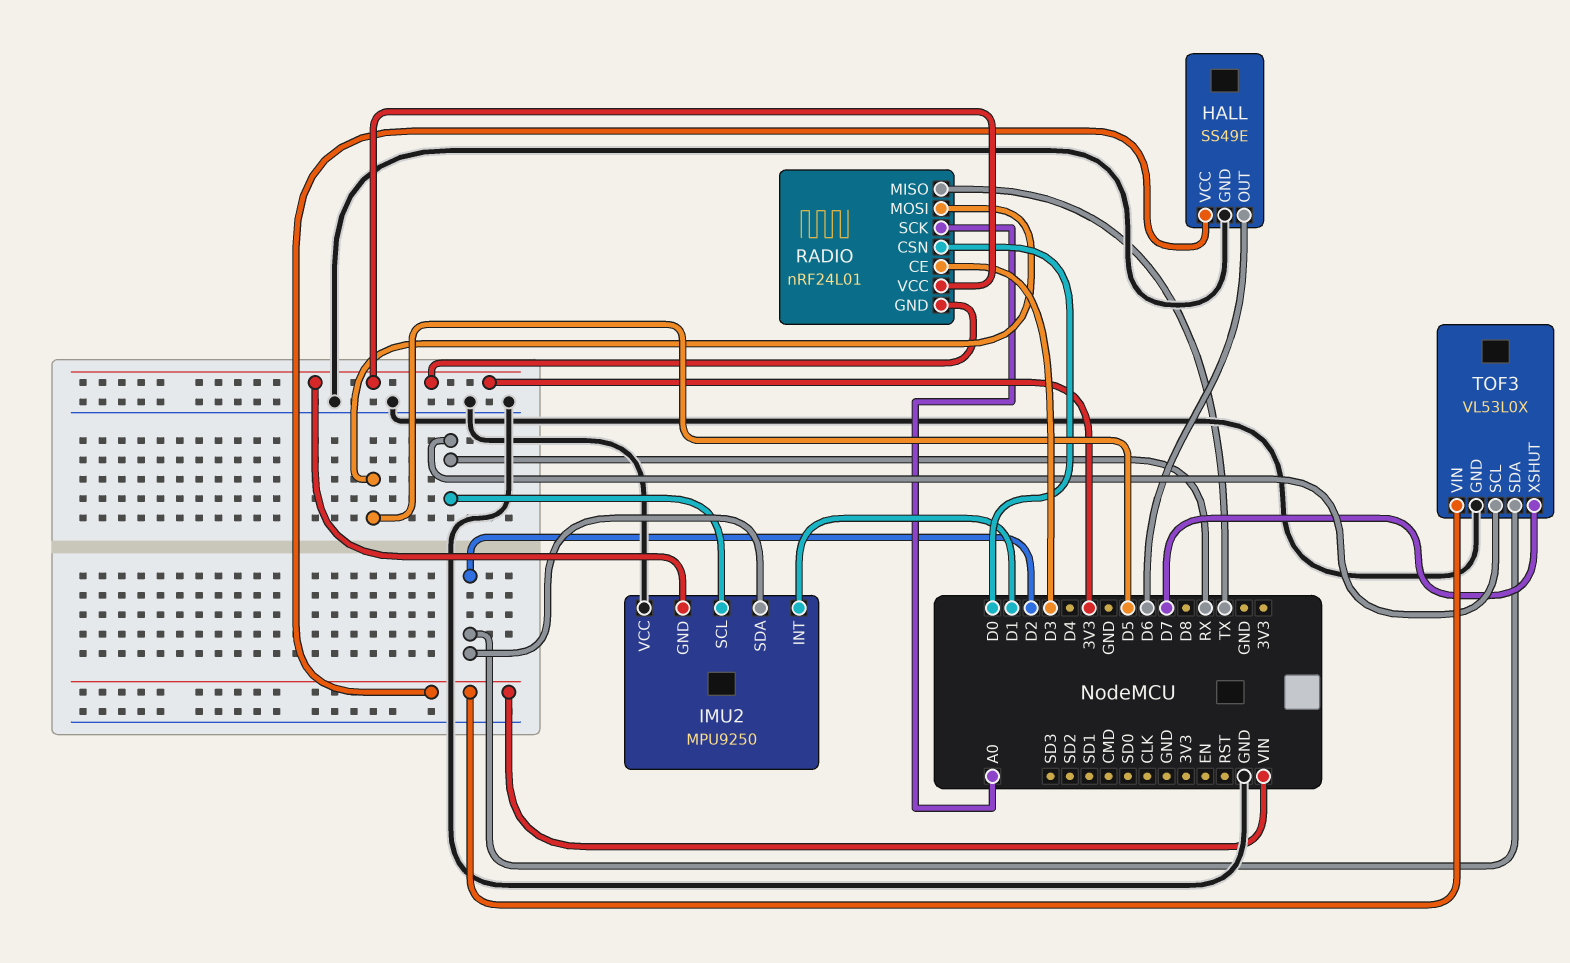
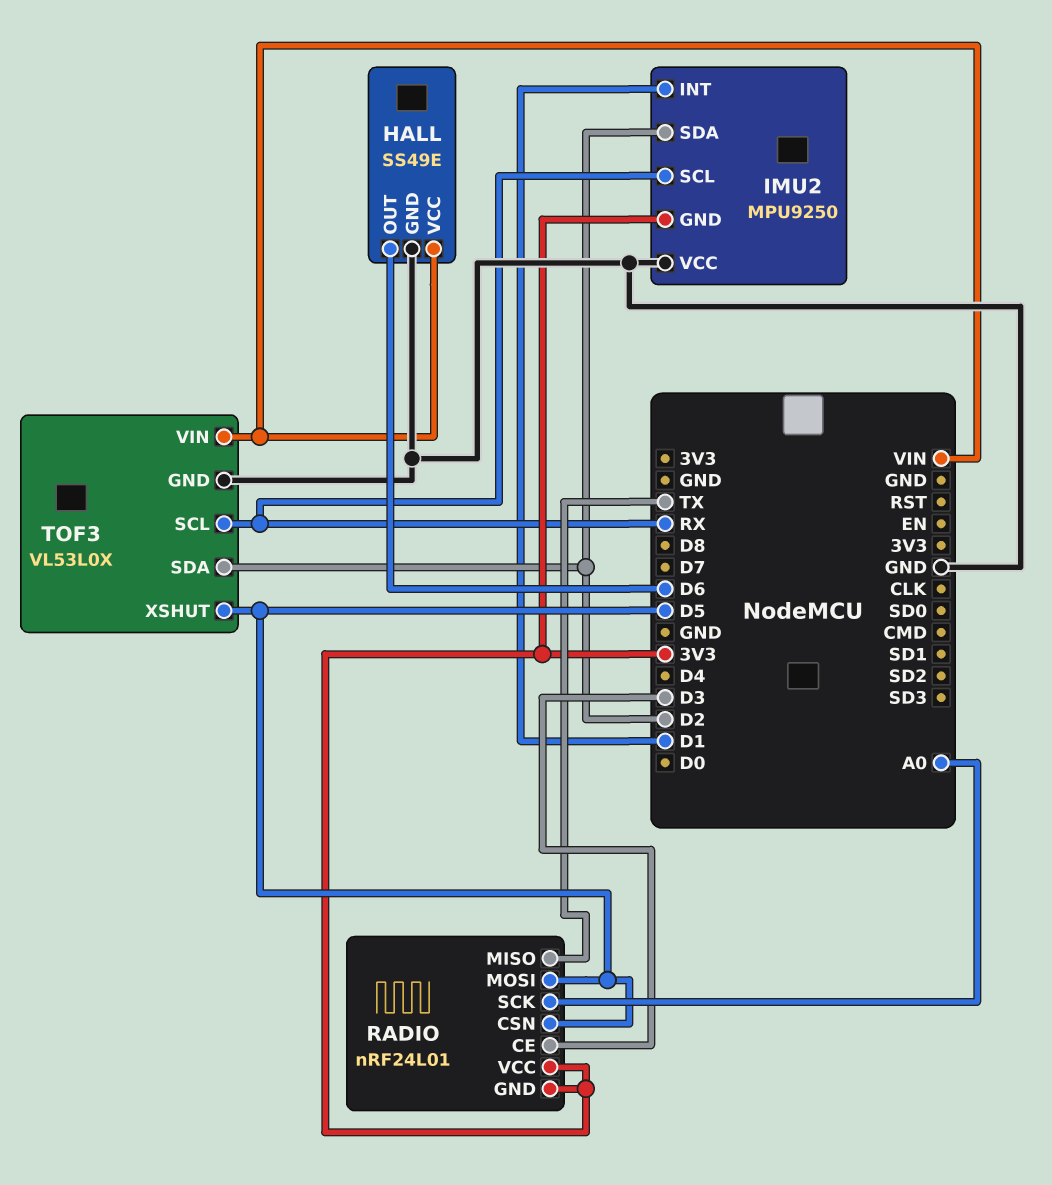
RADIO pin CSN: D0 -> D5
TOF3 pin XSHUT: D7 -> D5

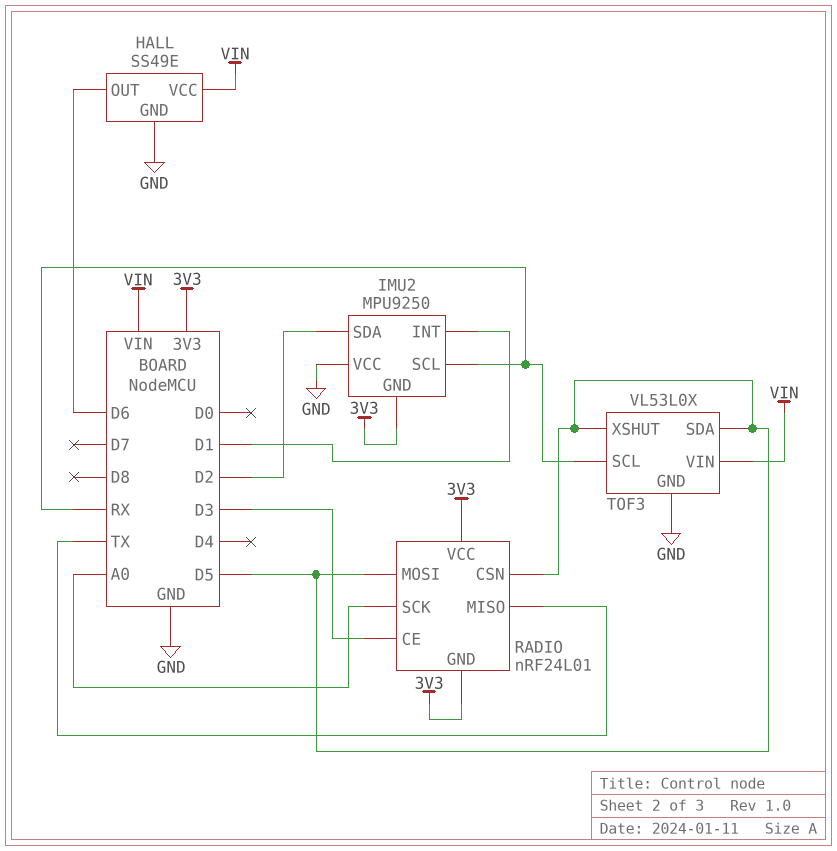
TOF3 pin SDA: D2 -> D5

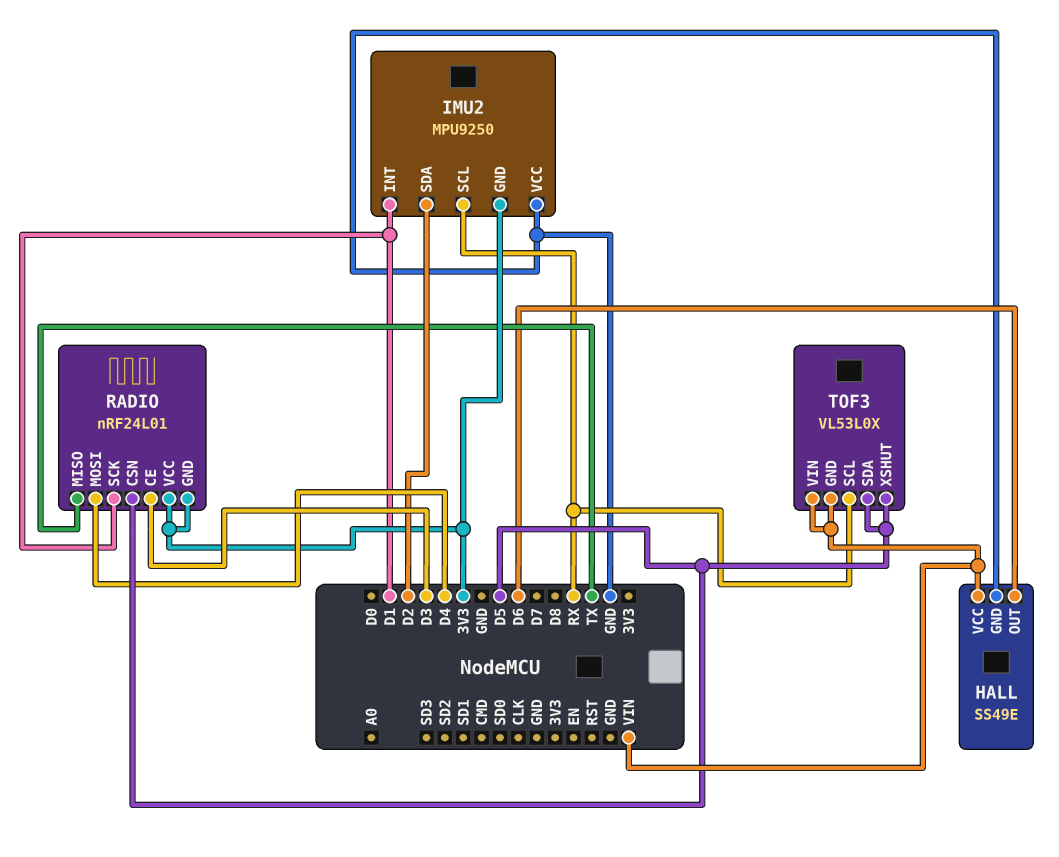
RADIO pin MOSI: D5 -> D4
RADIO pin SCK: A0 -> D1
TOF3 pin GND: GND -> VIN

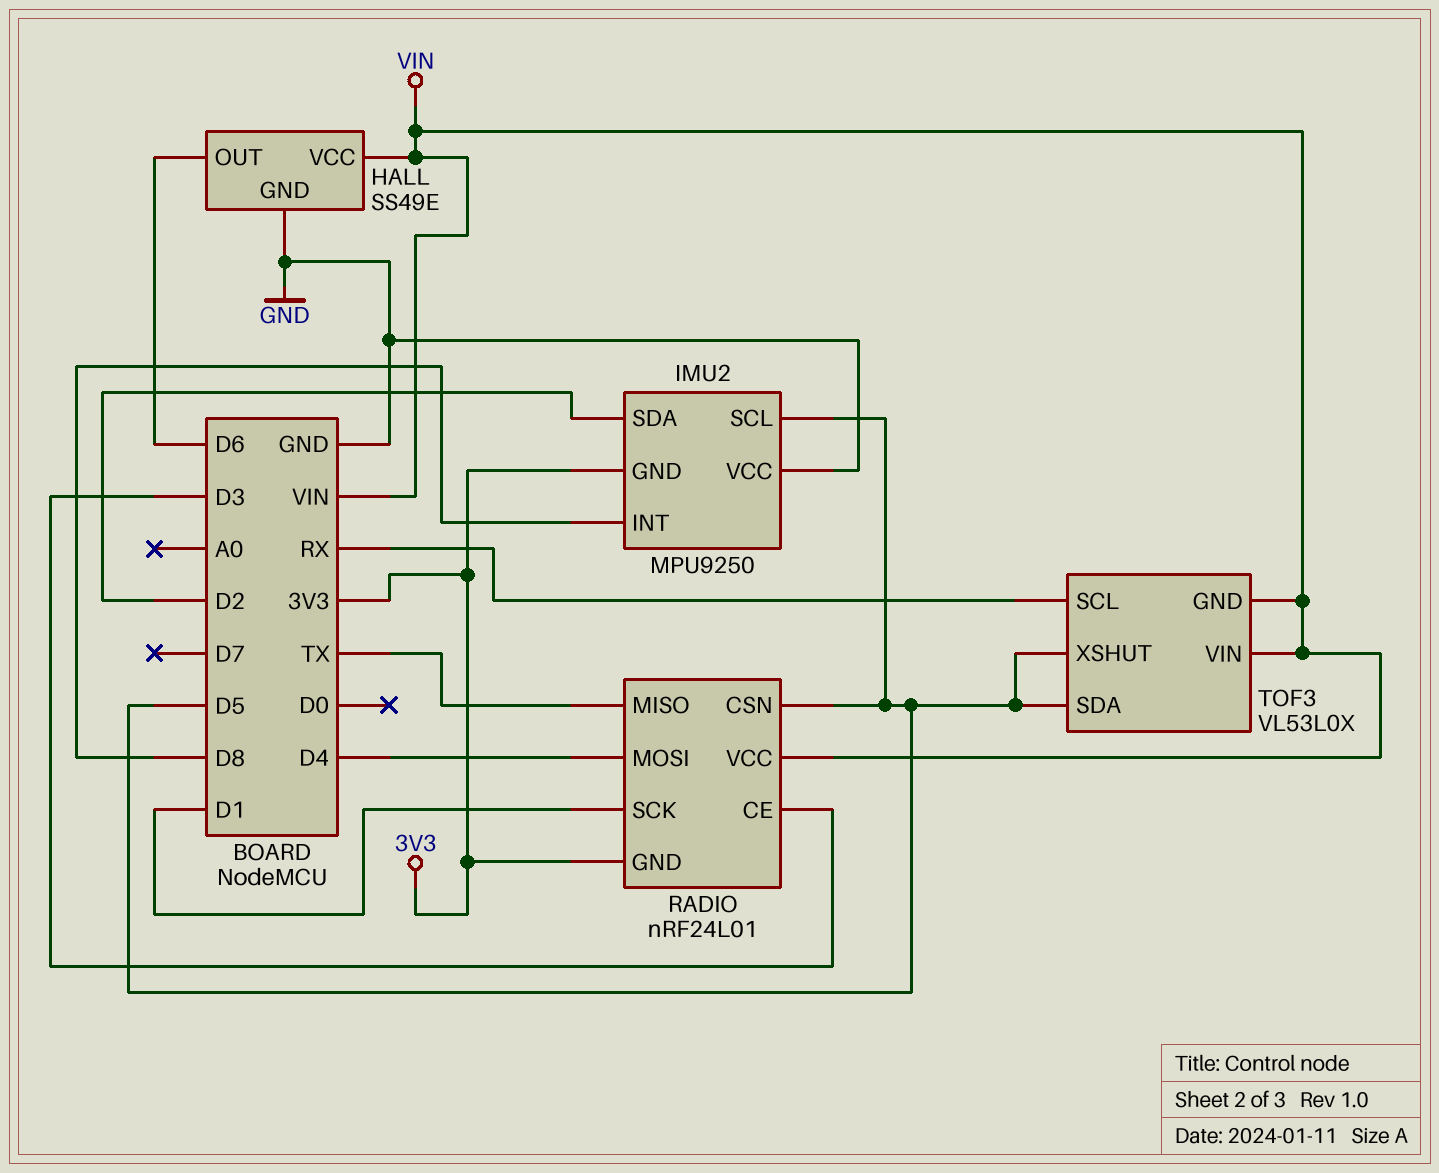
IMU2 pin INT: D1 -> D8
IMU2 pin SCL: RX -> D5
RADIO pin VCC: 3V3 -> VIN

